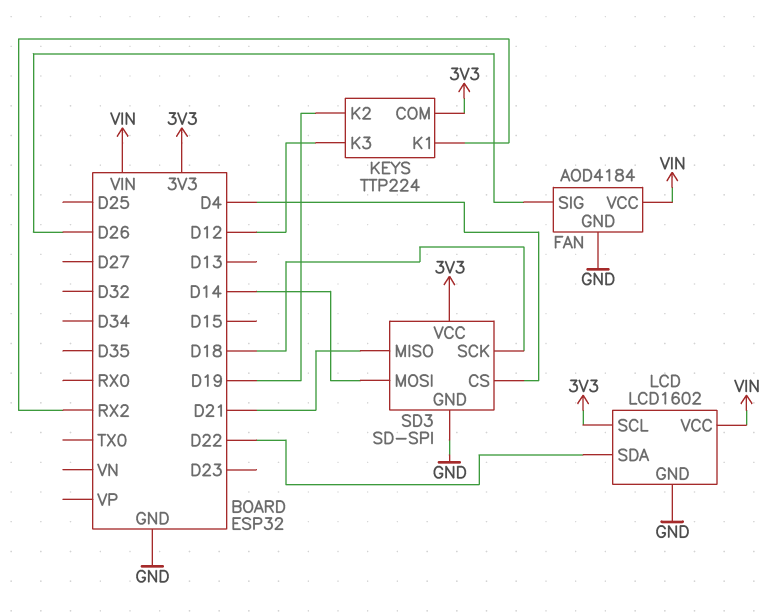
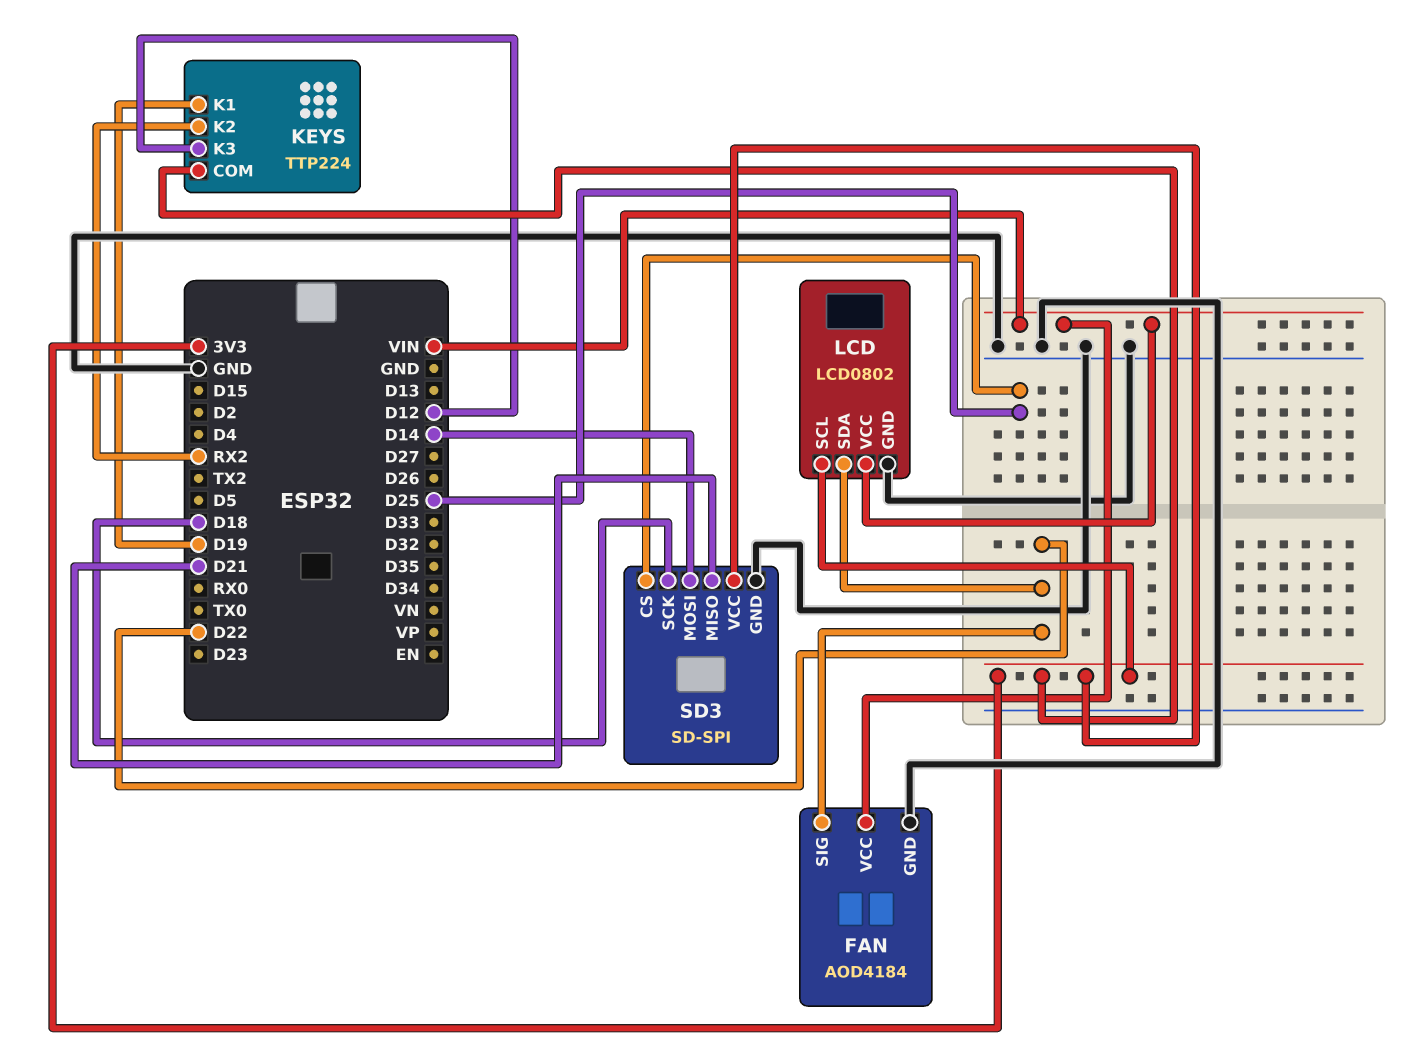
FAN pin SIG: D26 -> D22
KEYS pin K1: RX2 -> D19
KEYS pin K2: D19 -> RX2
LCD: LCD1602 -> LCD0802
SD3 pin CS: D4 -> D25

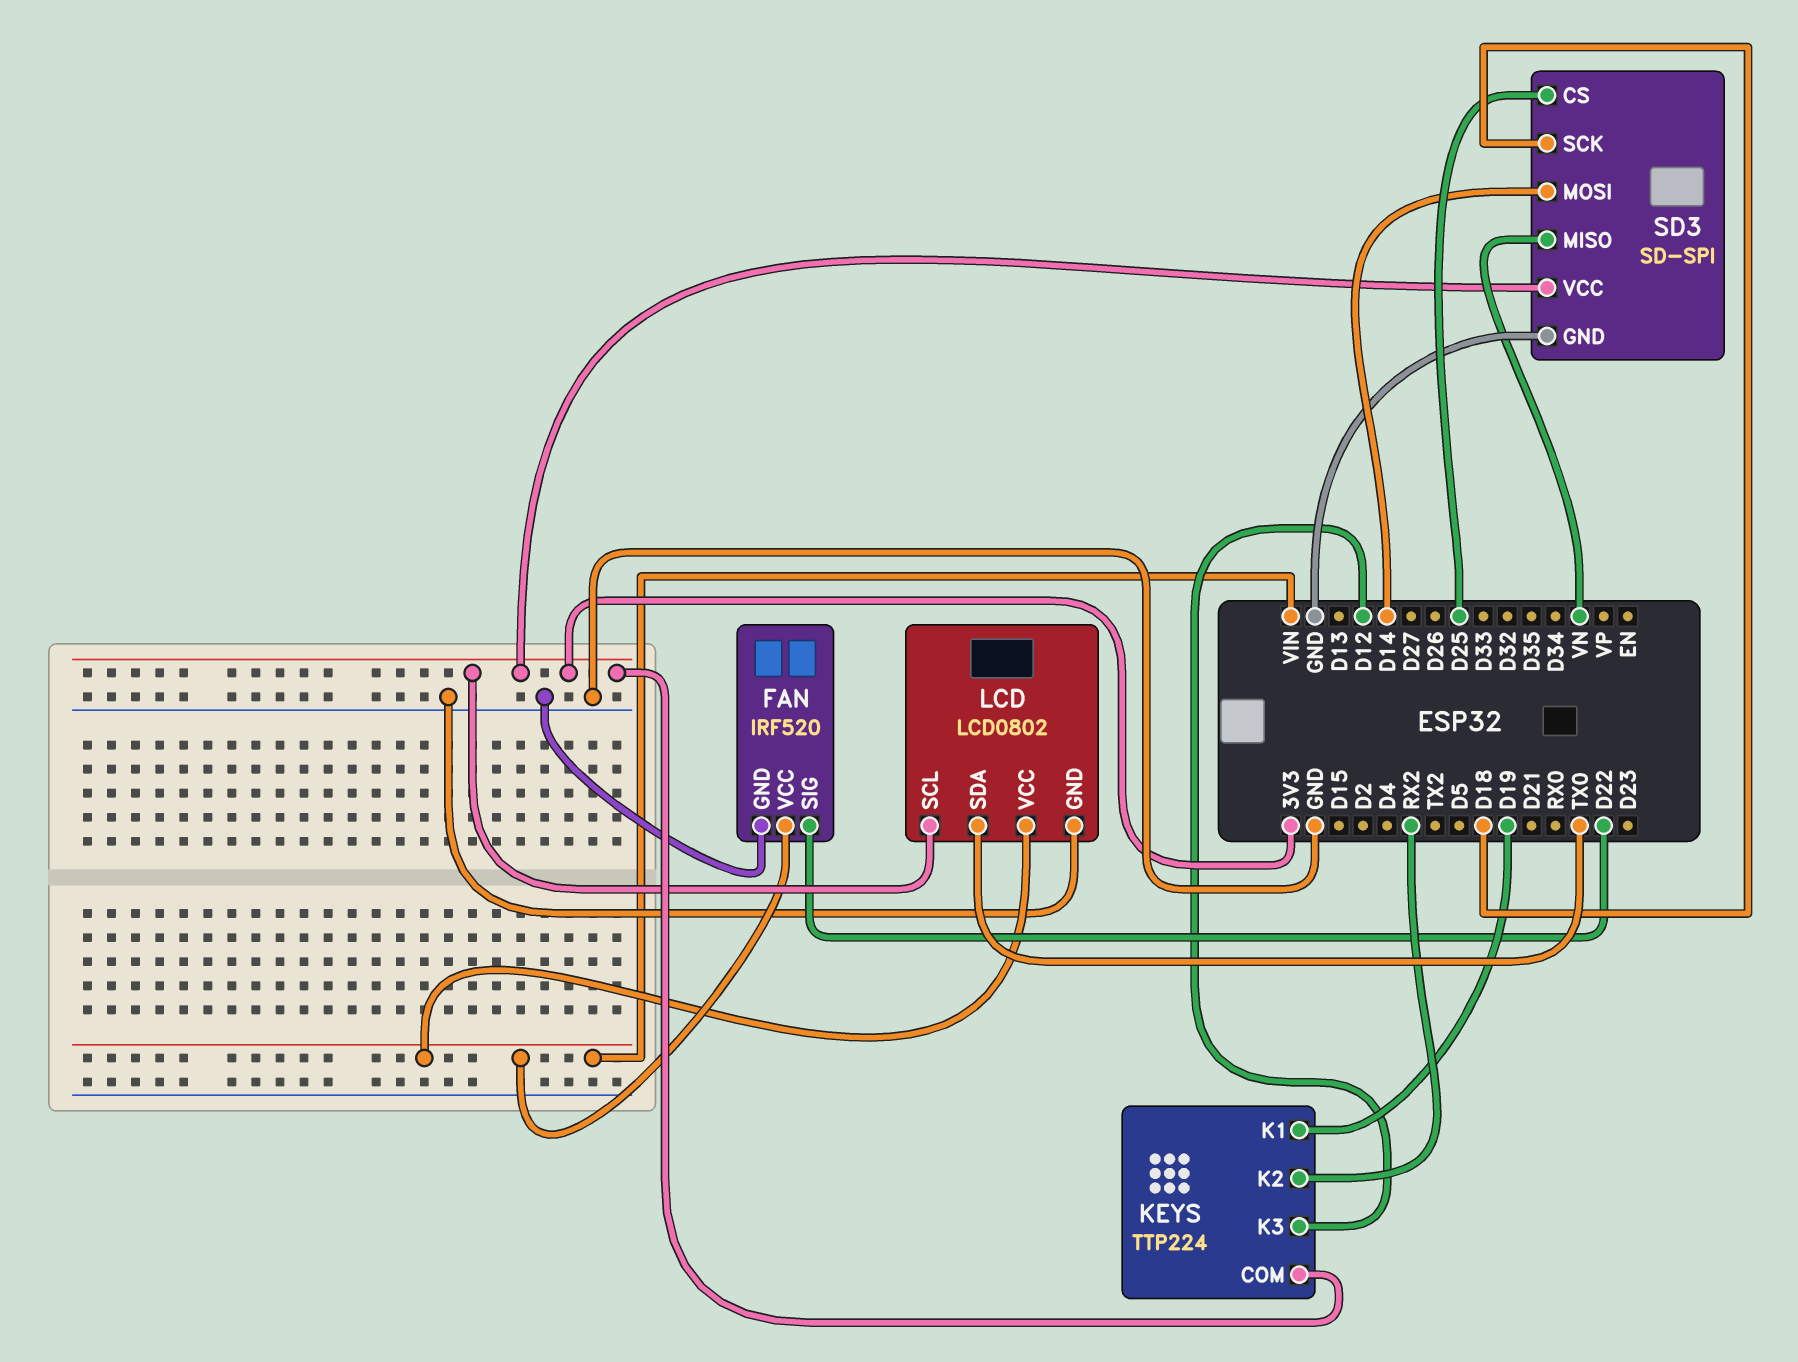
FAN: AOD4184 -> IRF520
LCD pin SDA: D22 -> TX0
SD3 pin MISO: D21 -> VN

